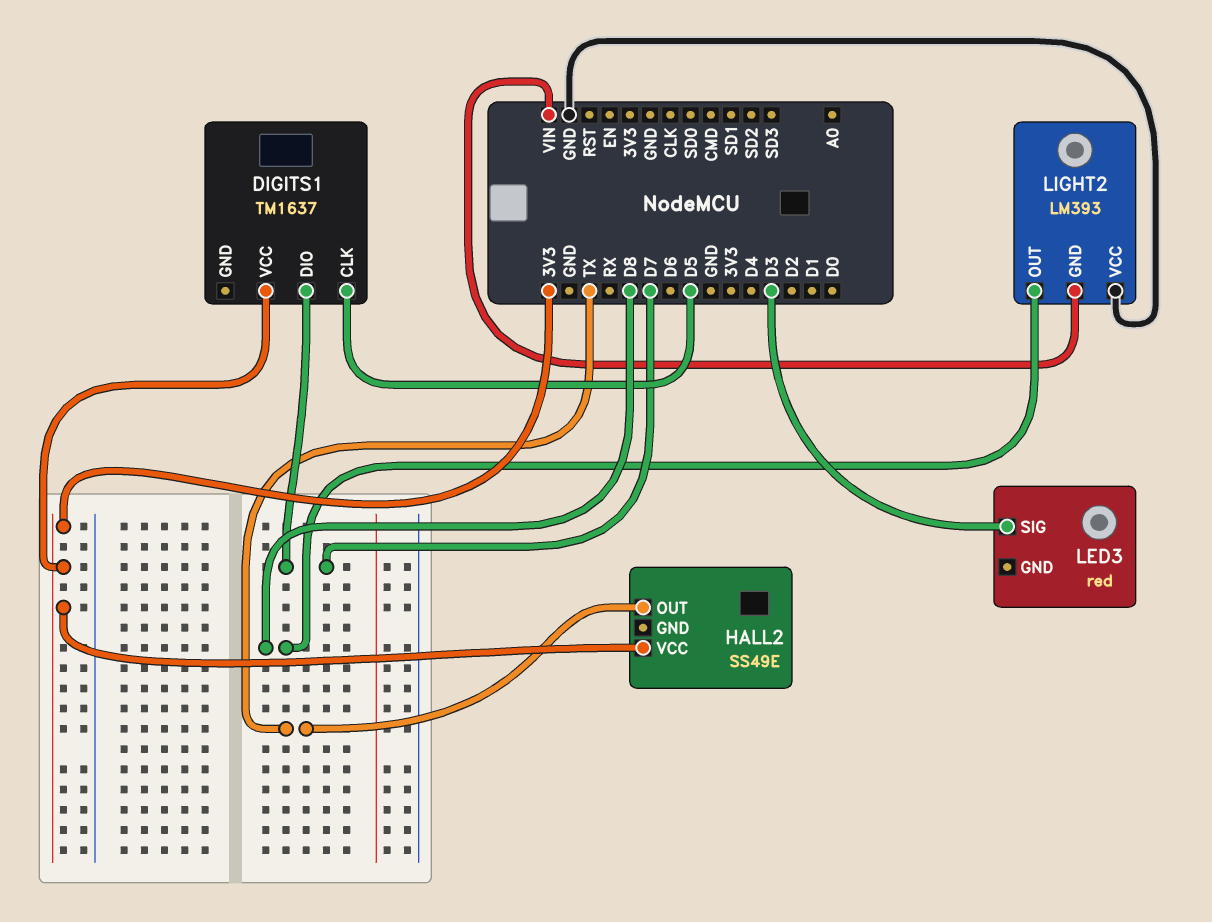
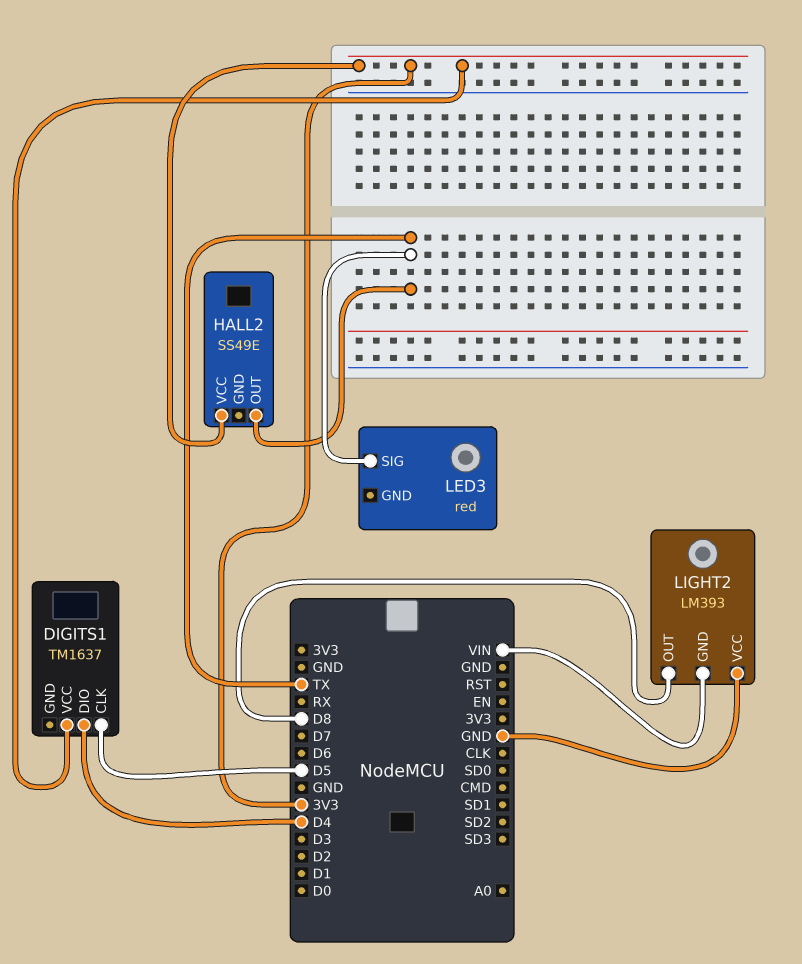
DIGITS1 pin DIO: D7 -> D4
LED3 pin SIG: D3 -> TX

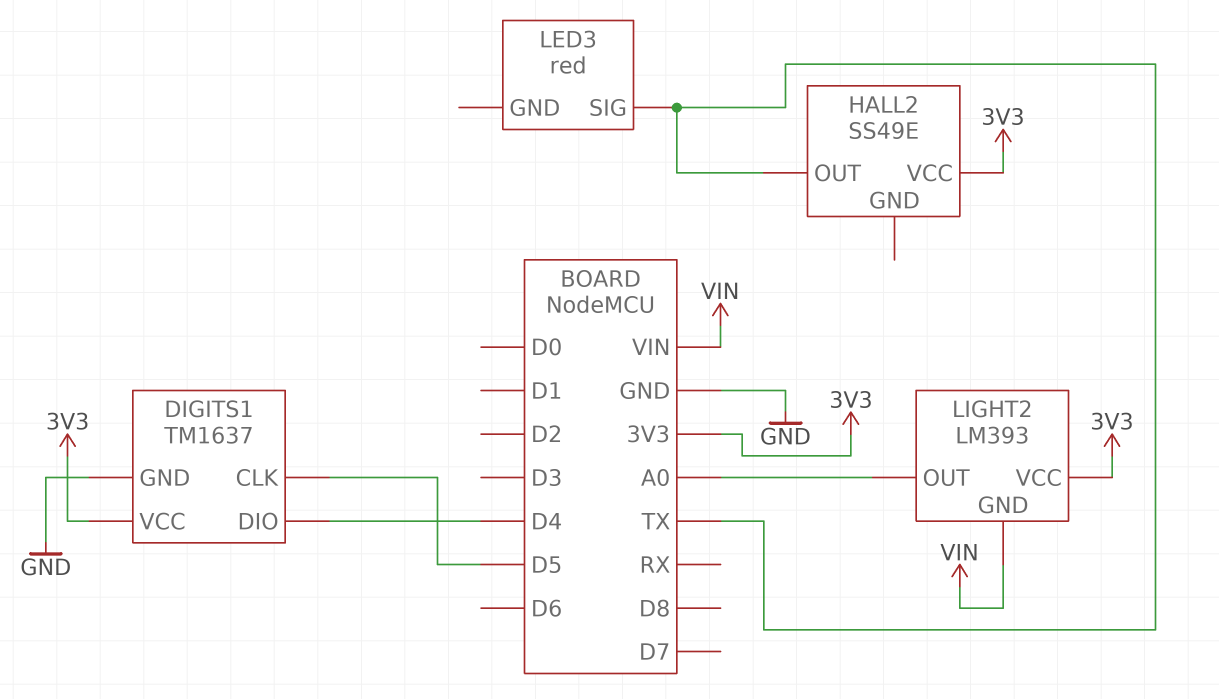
DIGITS1 pin GND: none -> GND
LIGHT2 pin OUT: D8 -> A0
LIGHT2 pin VCC: GND -> 3V3

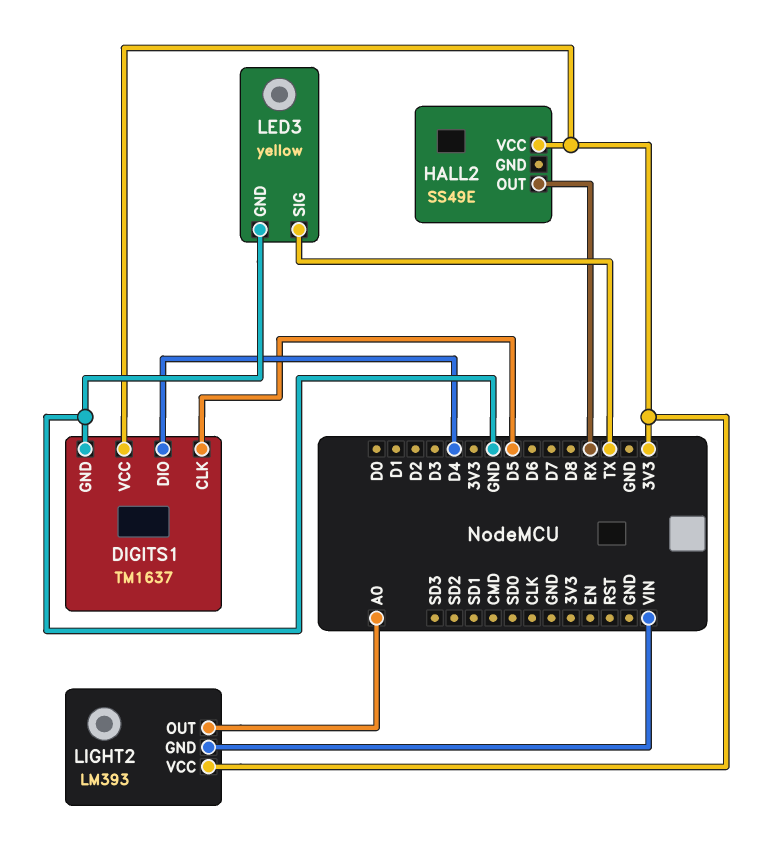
HALL2 pin OUT: TX -> RX
LED3: red -> yellow
LED3 pin GND: none -> GND

